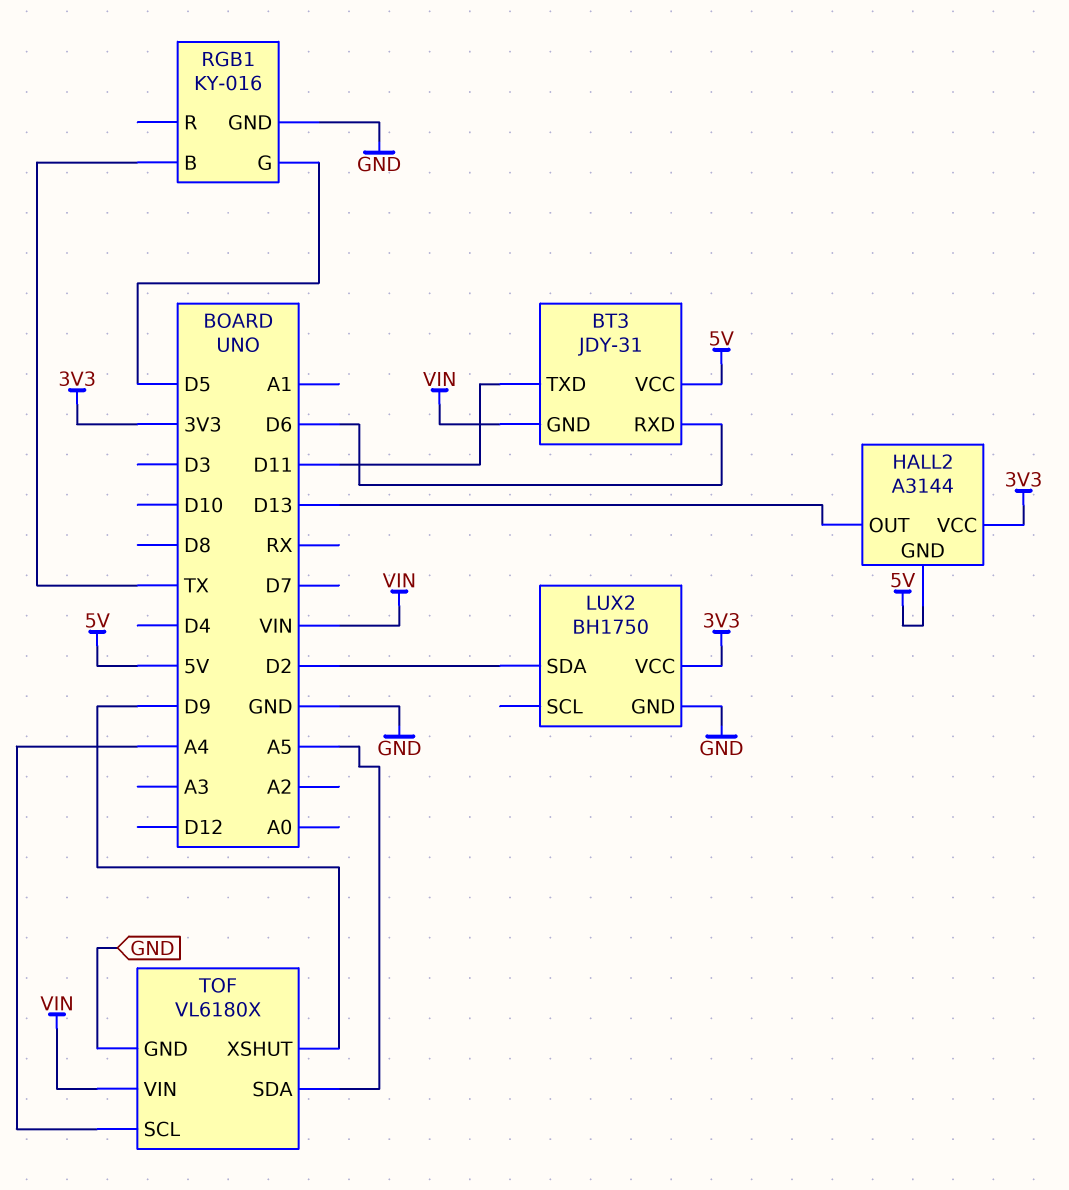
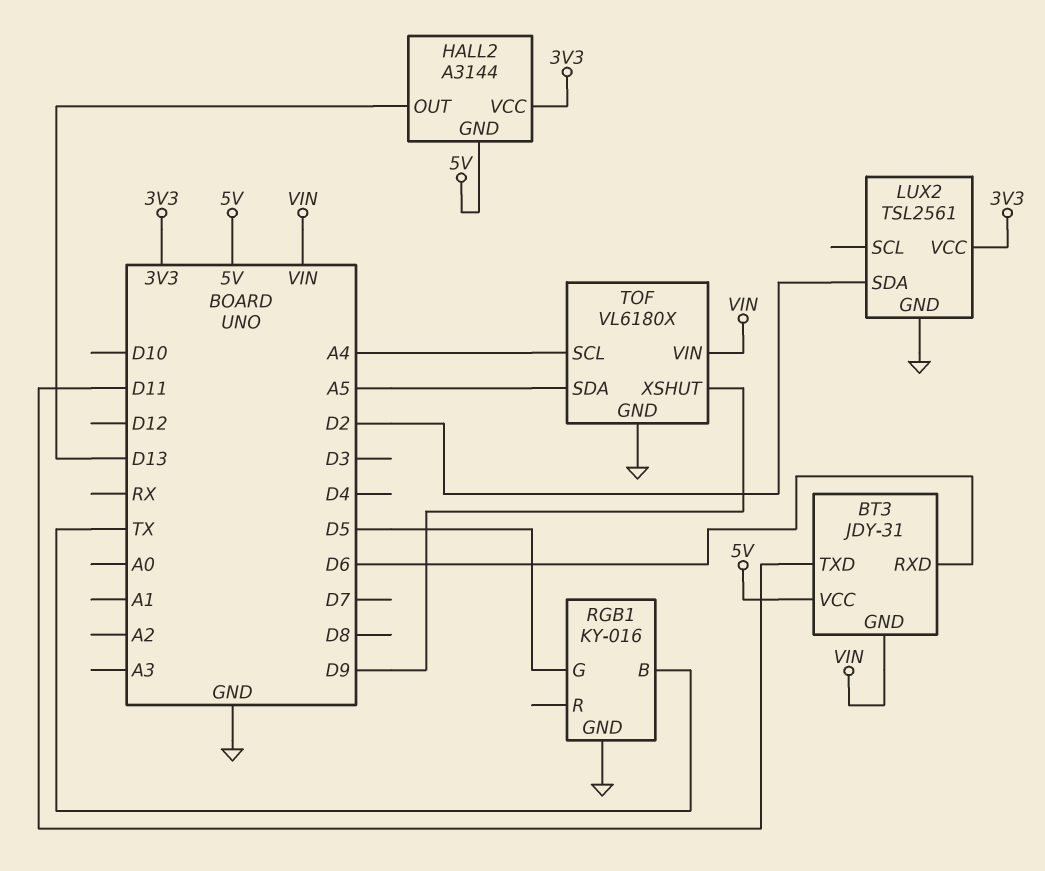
LUX2: BH1750 -> TSL2561

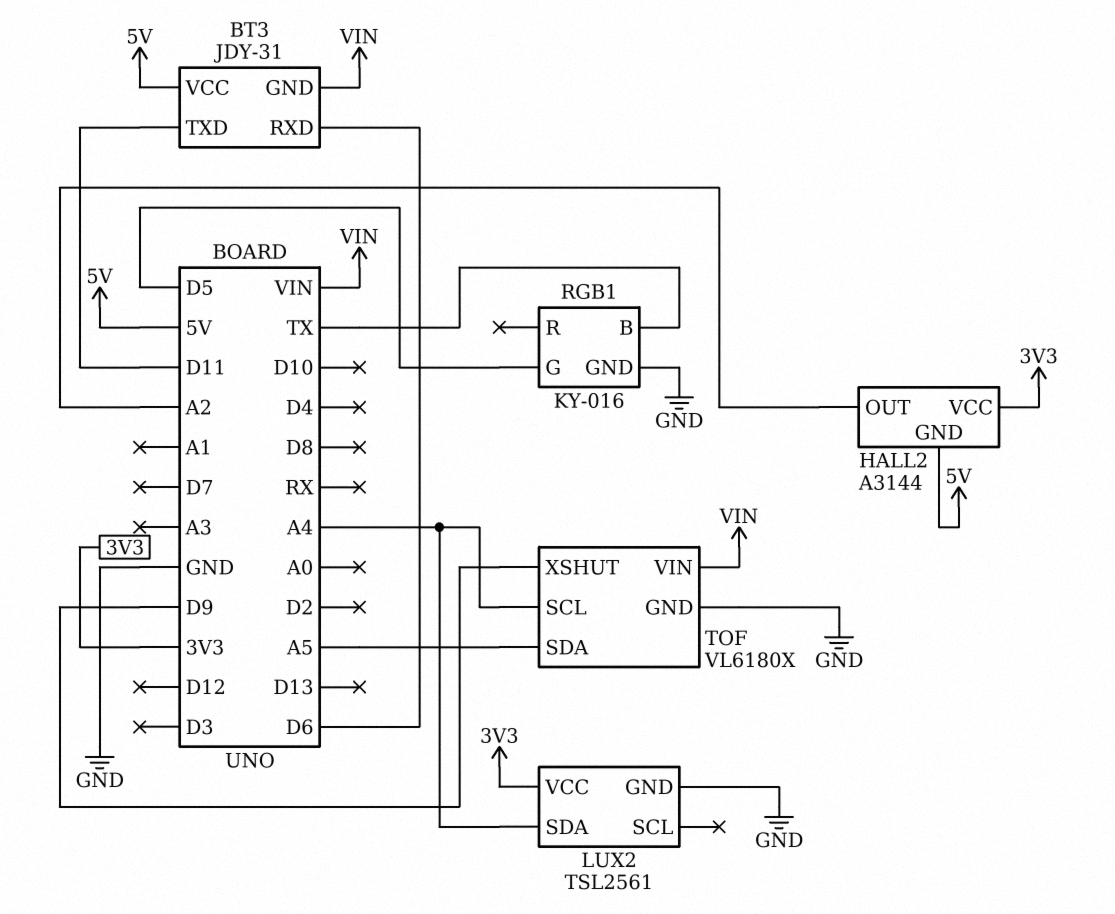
HALL2 pin OUT: D13 -> A2
LUX2 pin SDA: D2 -> A4

